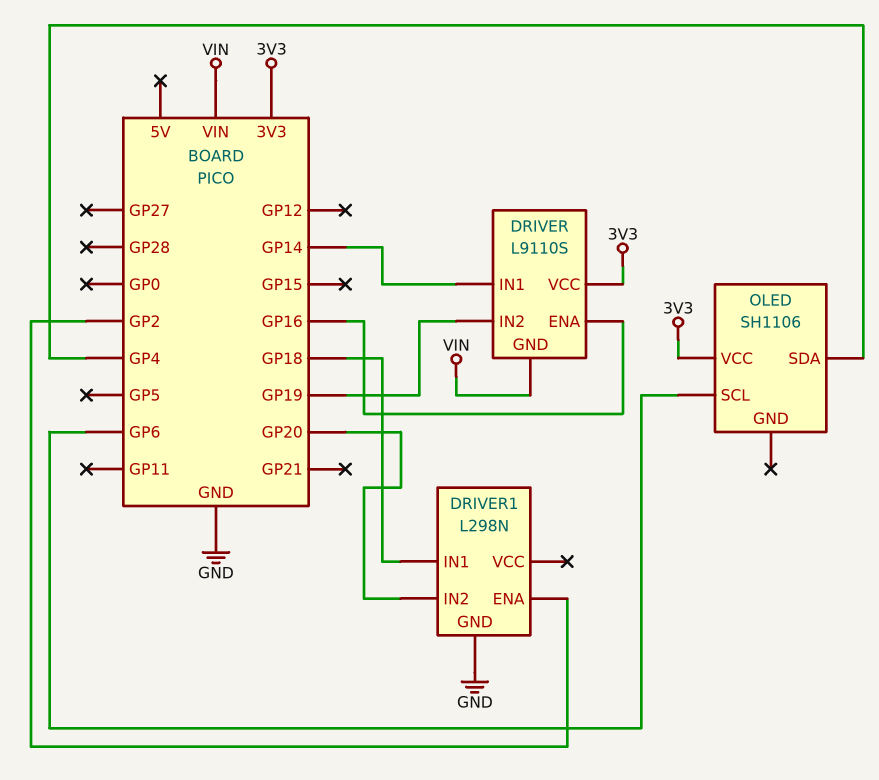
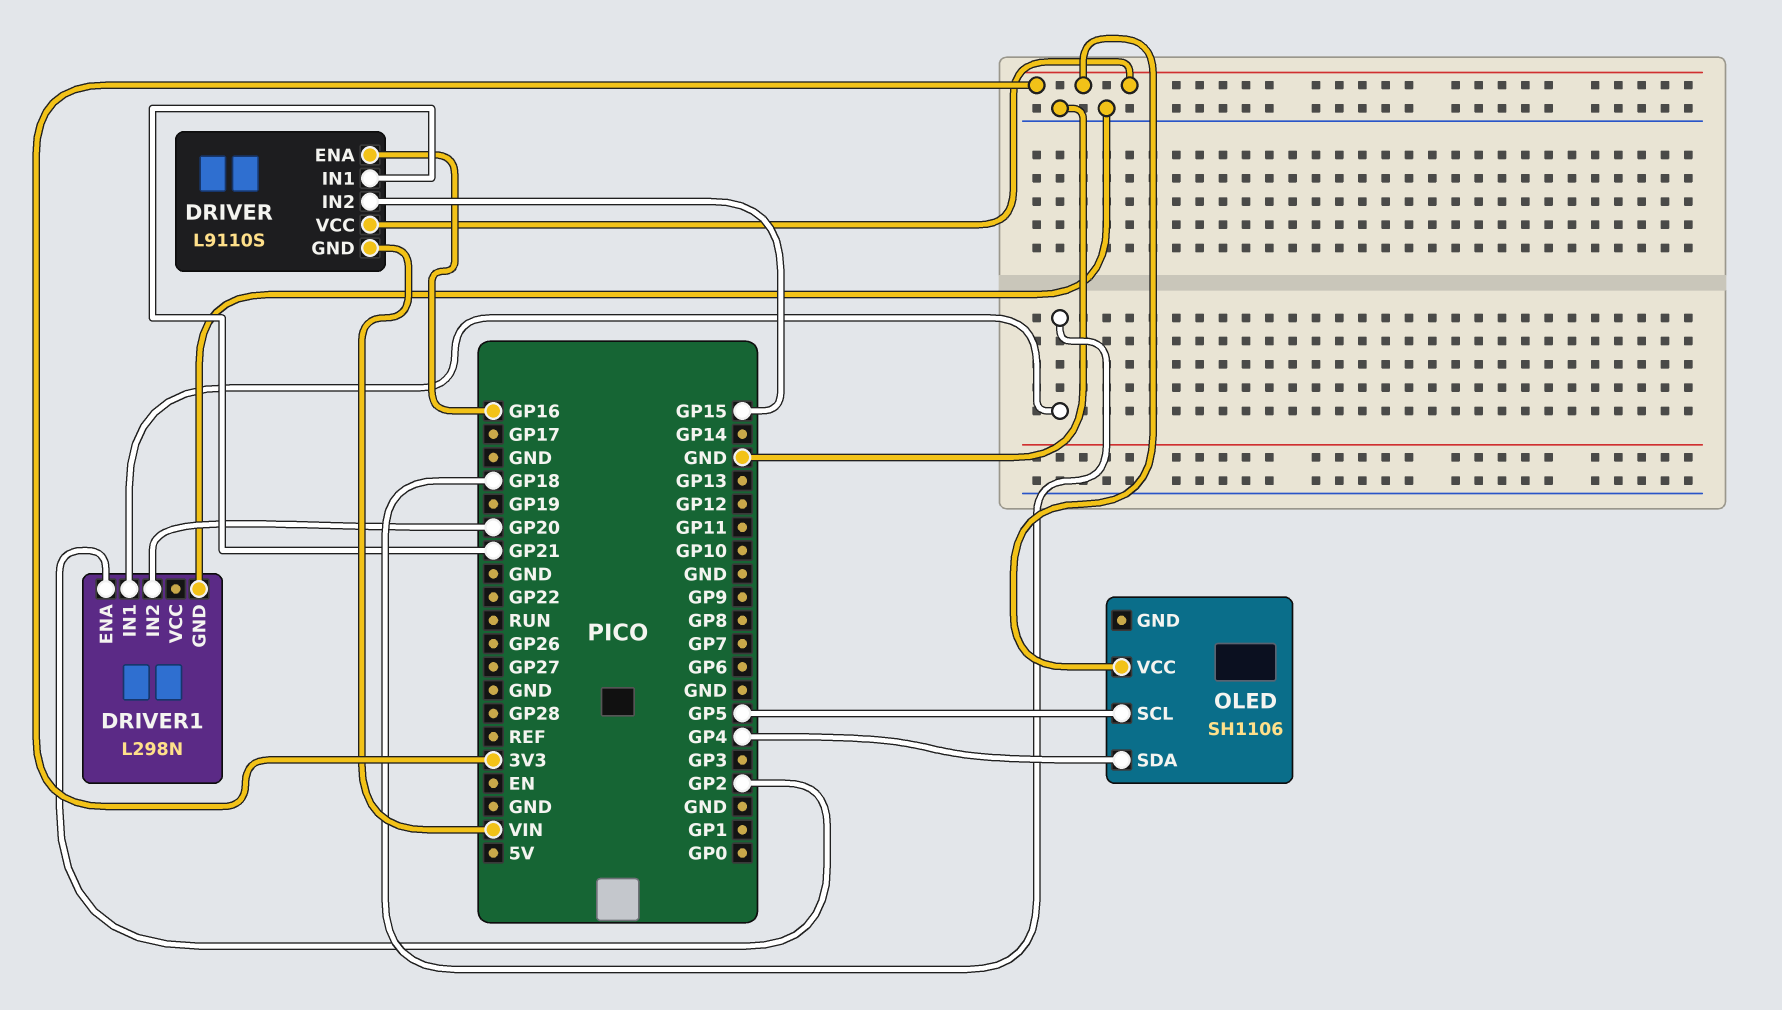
DRIVER pin IN1: GP14 -> GP21
DRIVER pin IN2: GP19 -> GP15
OLED pin SCL: GP6 -> GP5

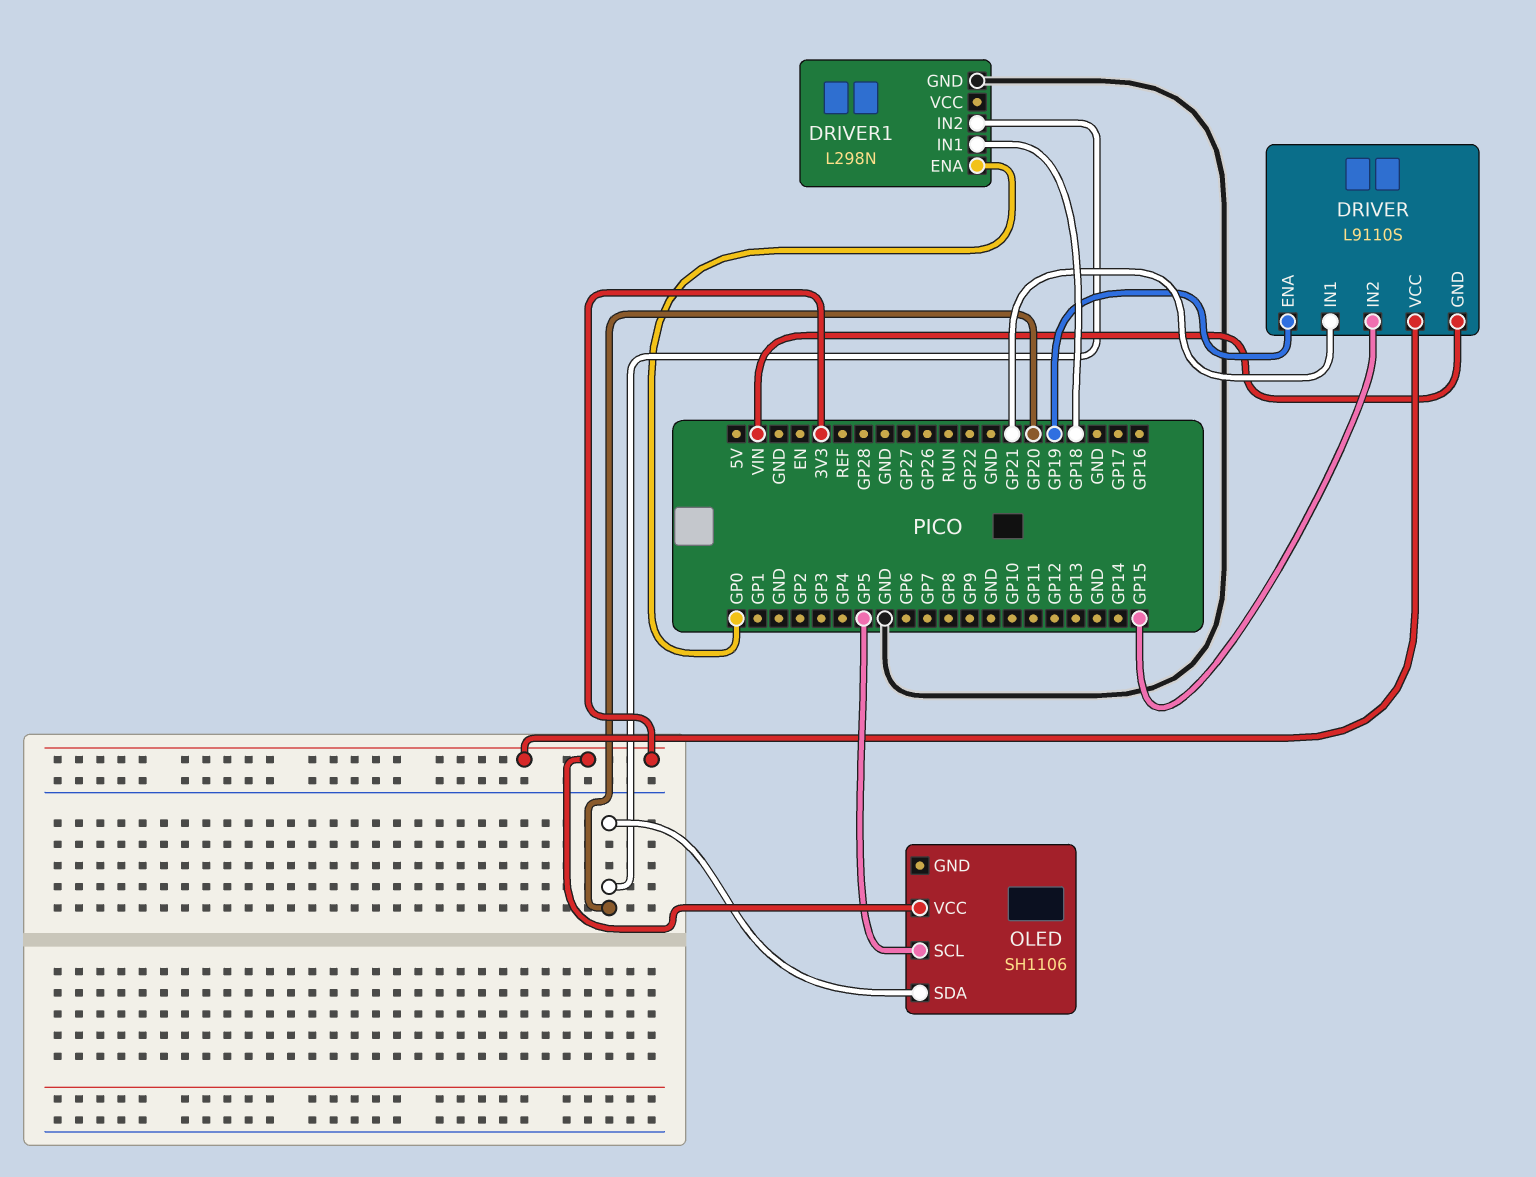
DRIVER pin ENA: GP16 -> GP19
DRIVER1 pin ENA: GP2 -> GP0
OLED pin SDA: GP4 -> GP20

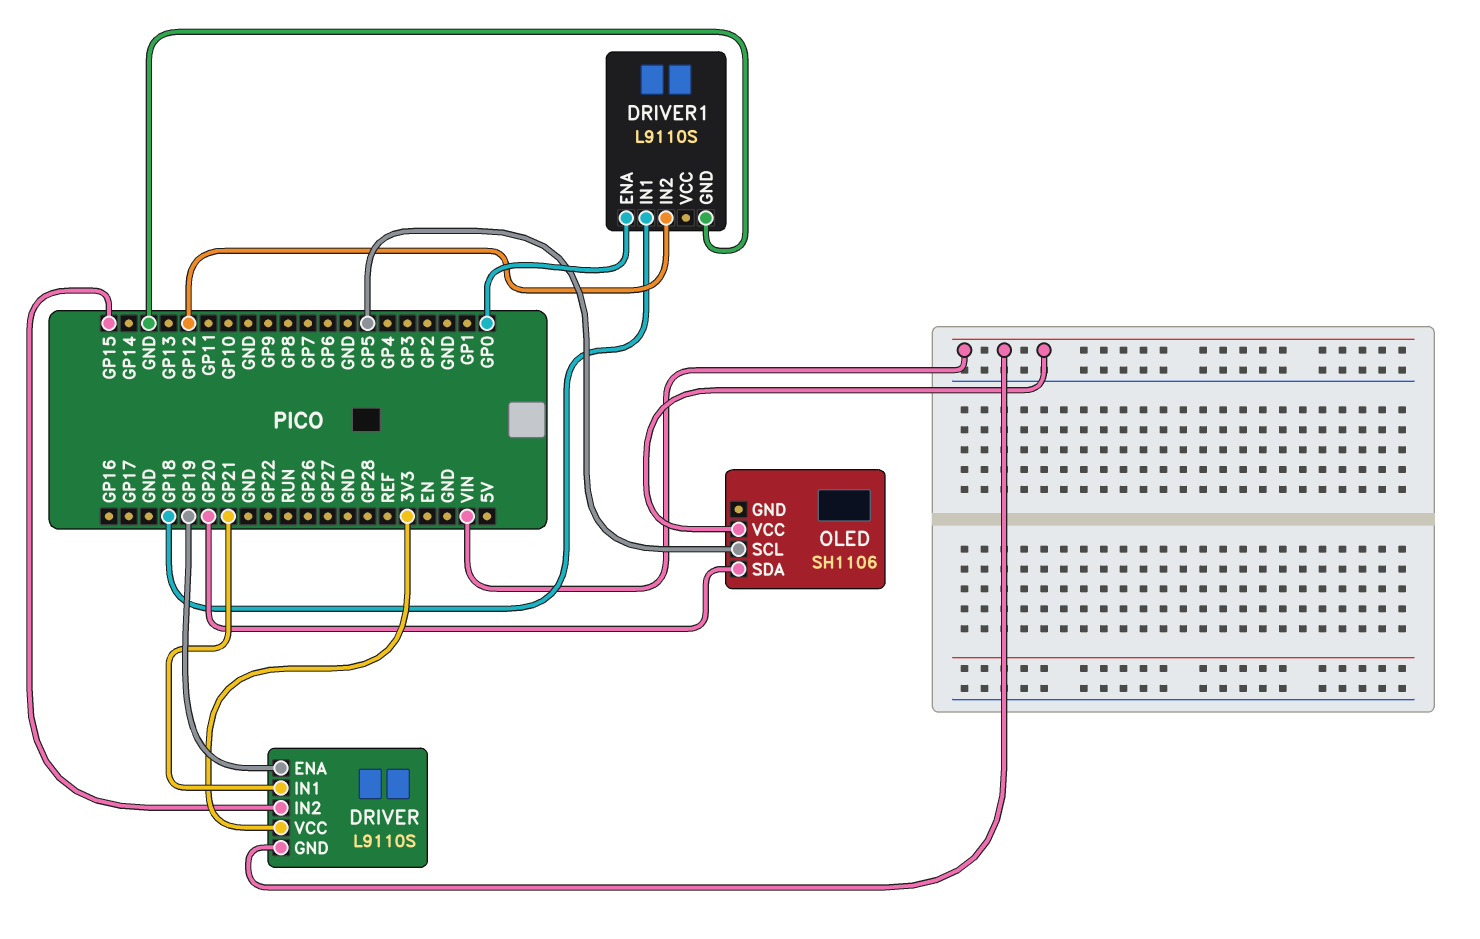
DRIVER1: L298N -> L9110S
DRIVER1 pin IN2: GP20 -> GP12
OLED pin VCC: 3V3 -> VIN

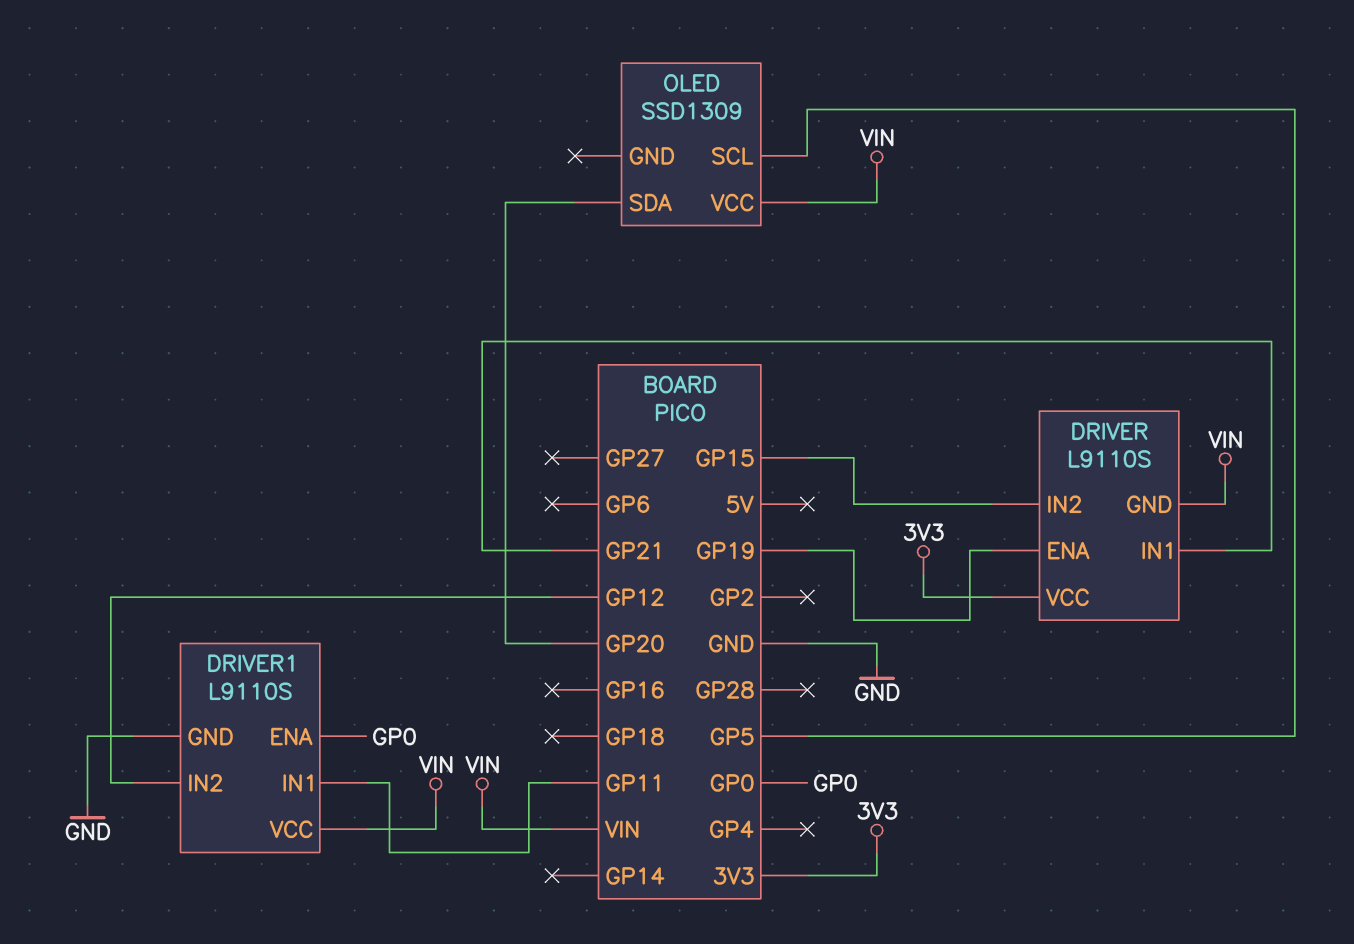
DRIVER1 pin IN1: GP18 -> GP11
DRIVER1 pin VCC: none -> VIN
OLED: SH1106 -> SSD1309

